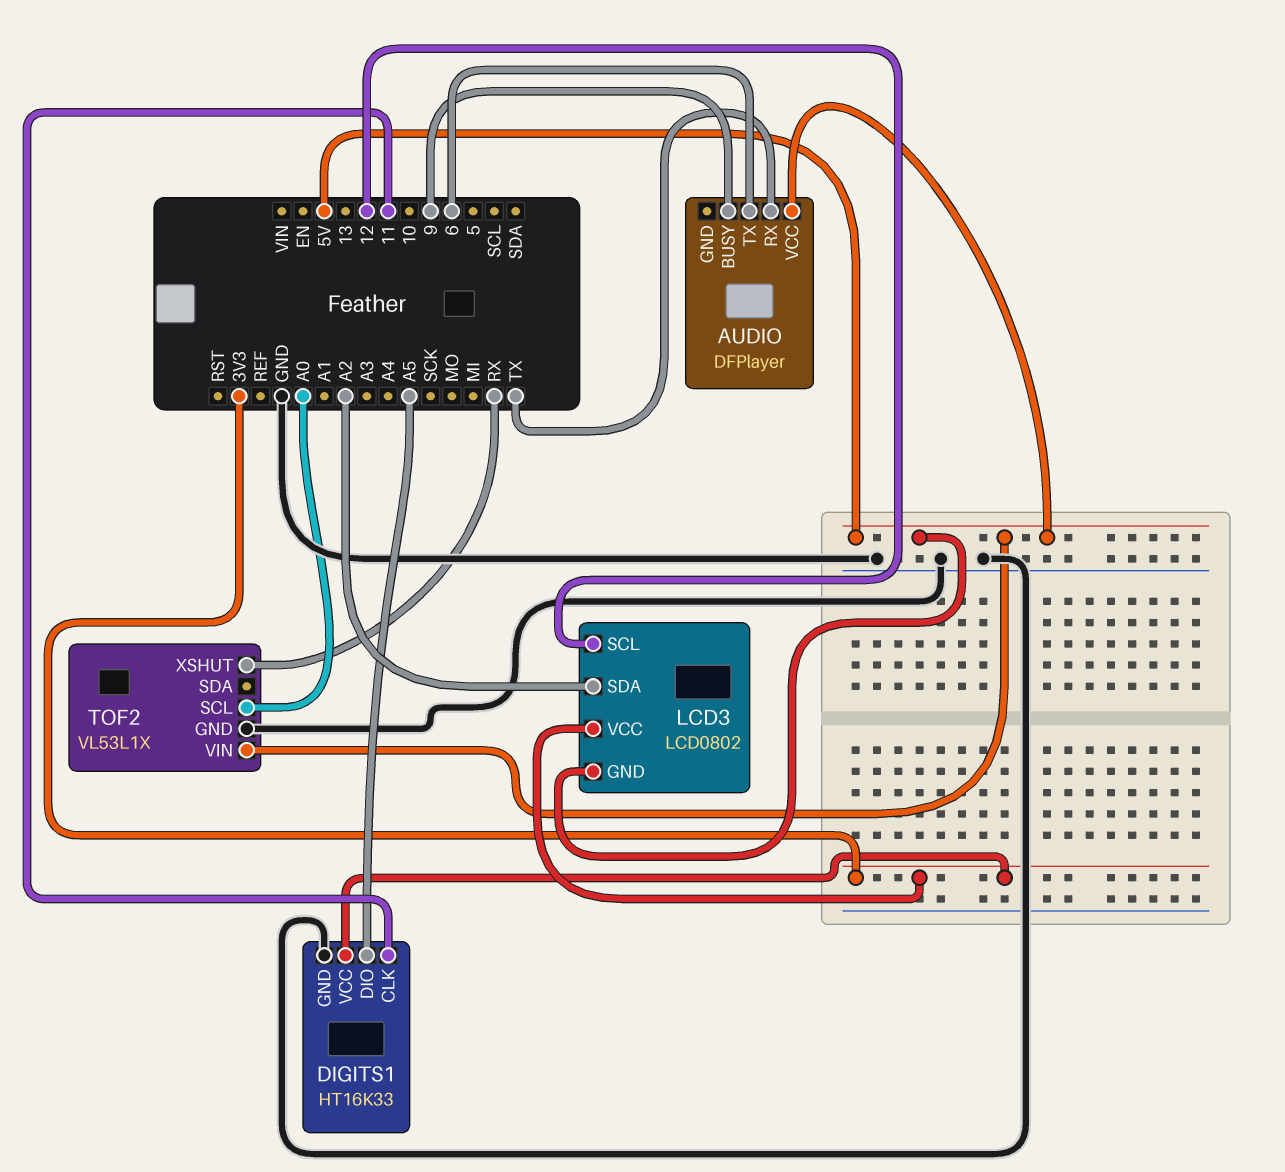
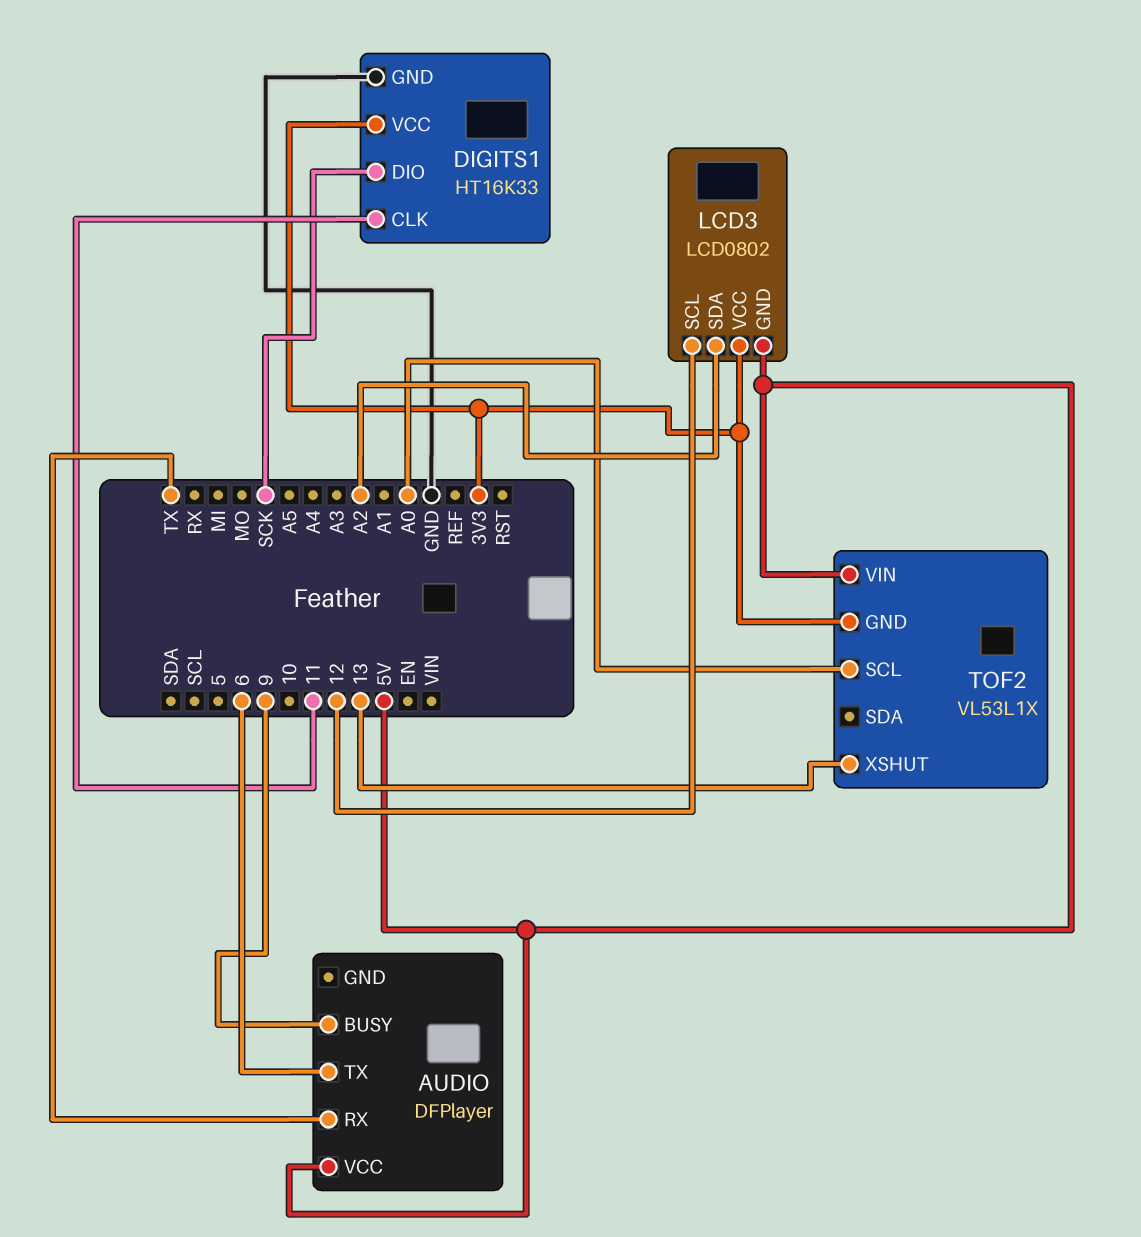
DIGITS1 pin DIO: A5 -> SCK
TOF2 pin GND: GND -> 3V3
TOF2 pin XSHUT: RX -> 13

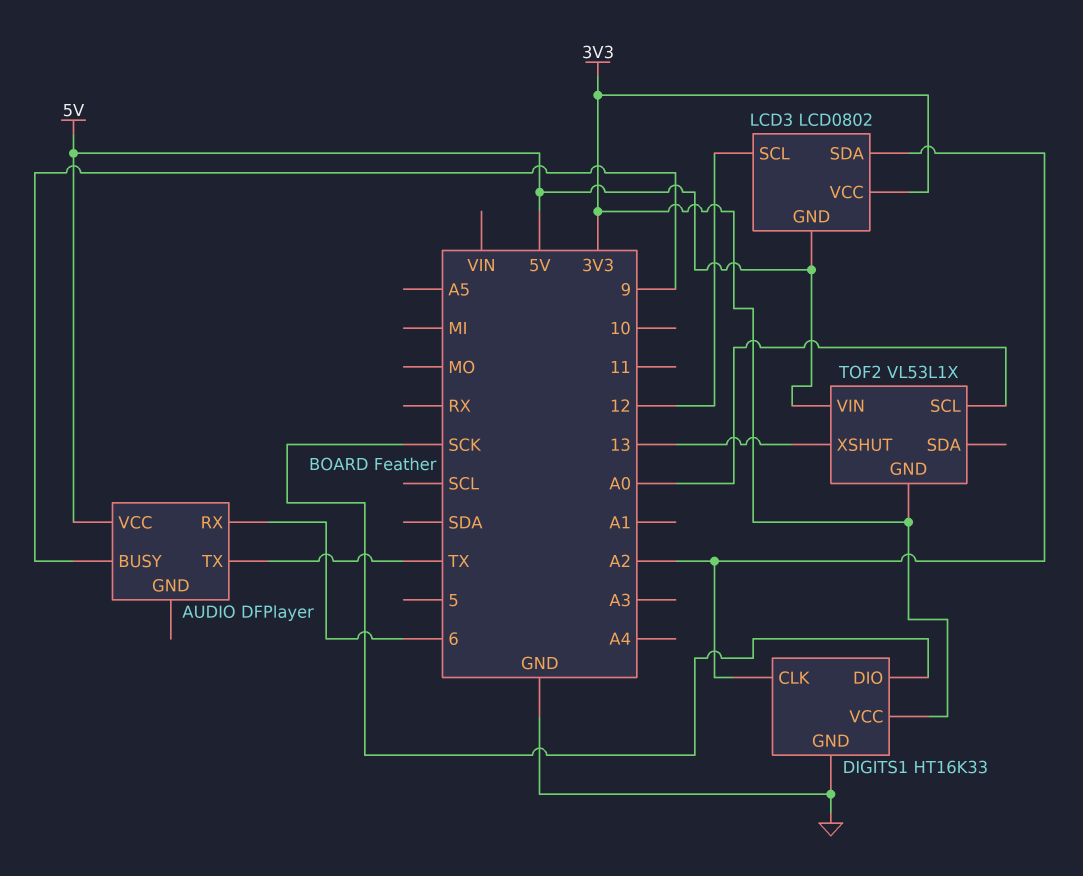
AUDIO pin RX: TX -> 6
AUDIO pin TX: 6 -> TX
DIGITS1 pin CLK: 11 -> A2

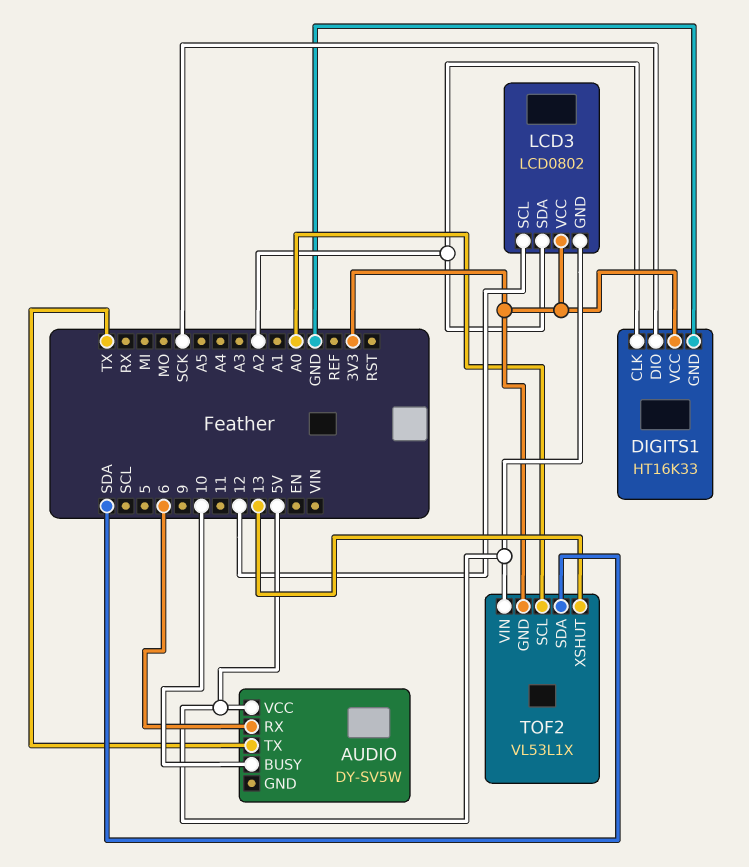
AUDIO: DFPlayer -> DY-SV5W
AUDIO pin BUSY: 9 -> 10
TOF2 pin SDA: none -> SDA

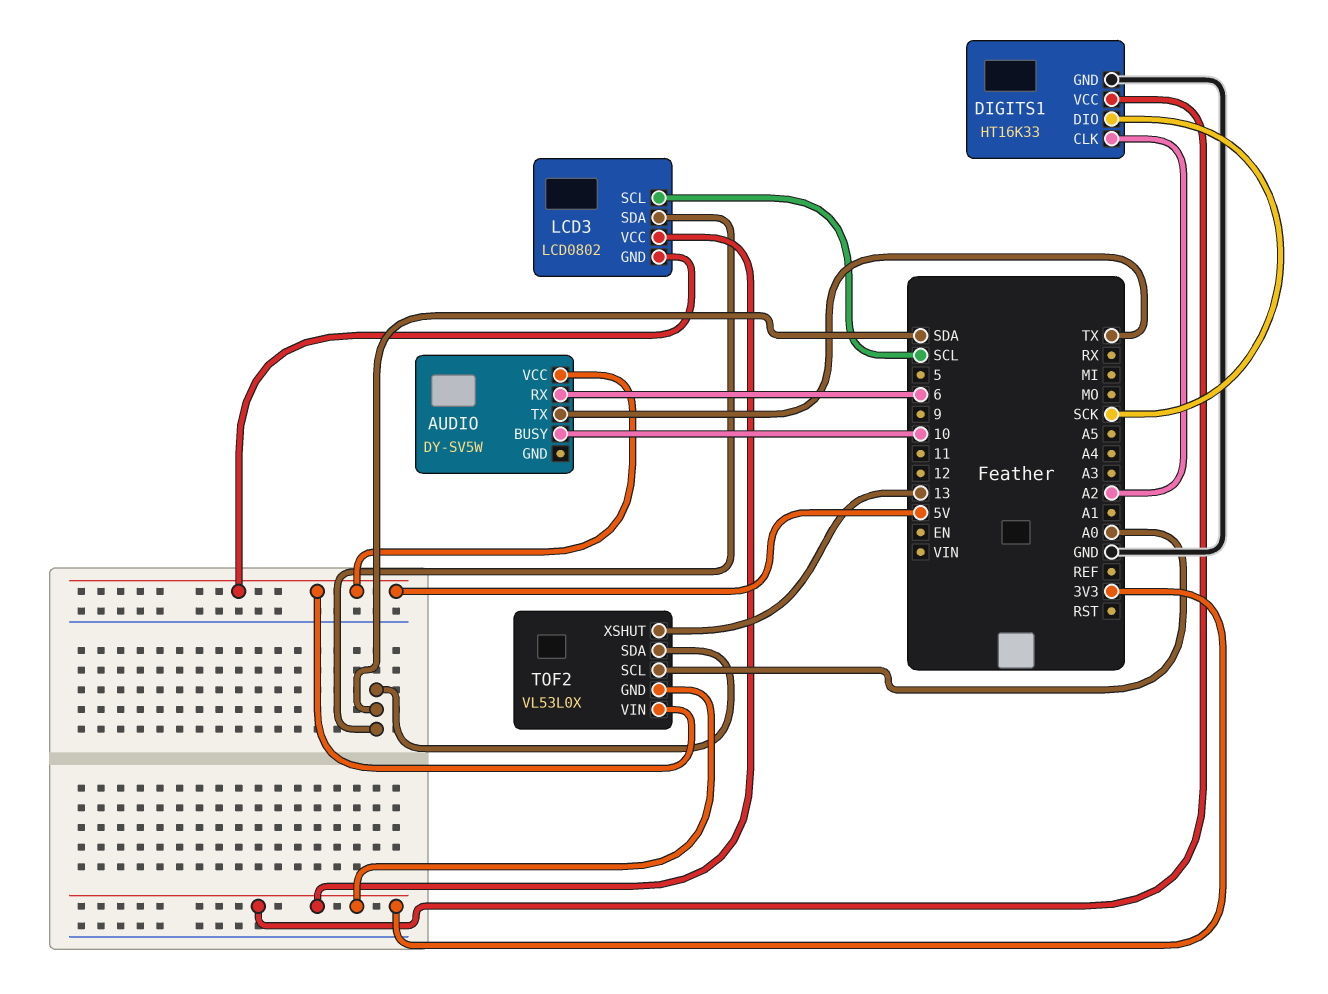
LCD3 pin SCL: 12 -> SCL
LCD3 pin SDA: A2 -> SDA
TOF2: VL53L1X -> VL53L0X

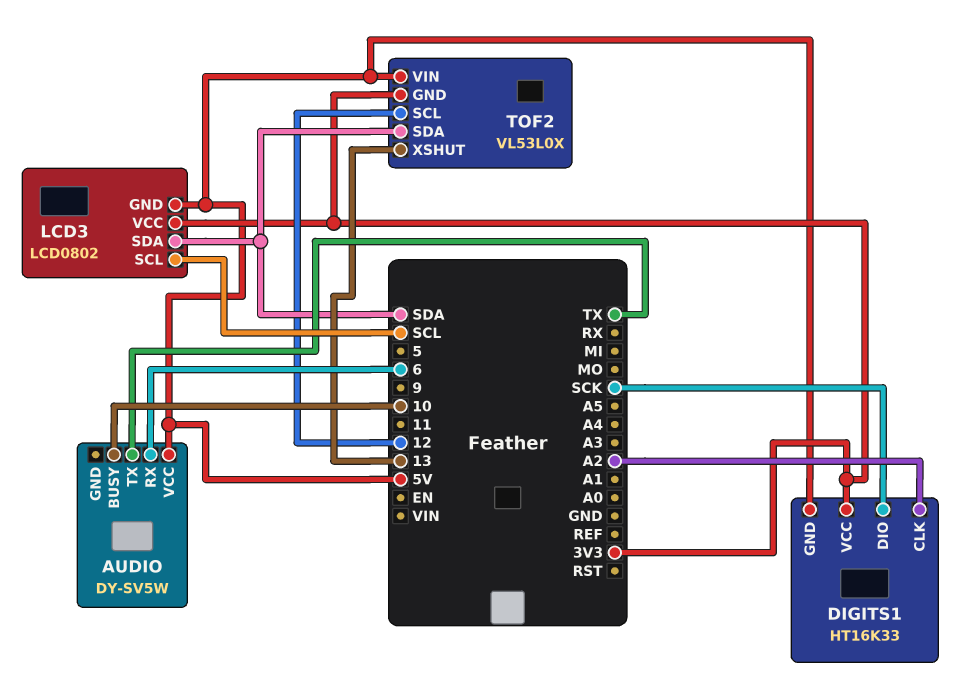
DIGITS1 pin GND: GND -> 5V
TOF2 pin SCL: A0 -> 12

